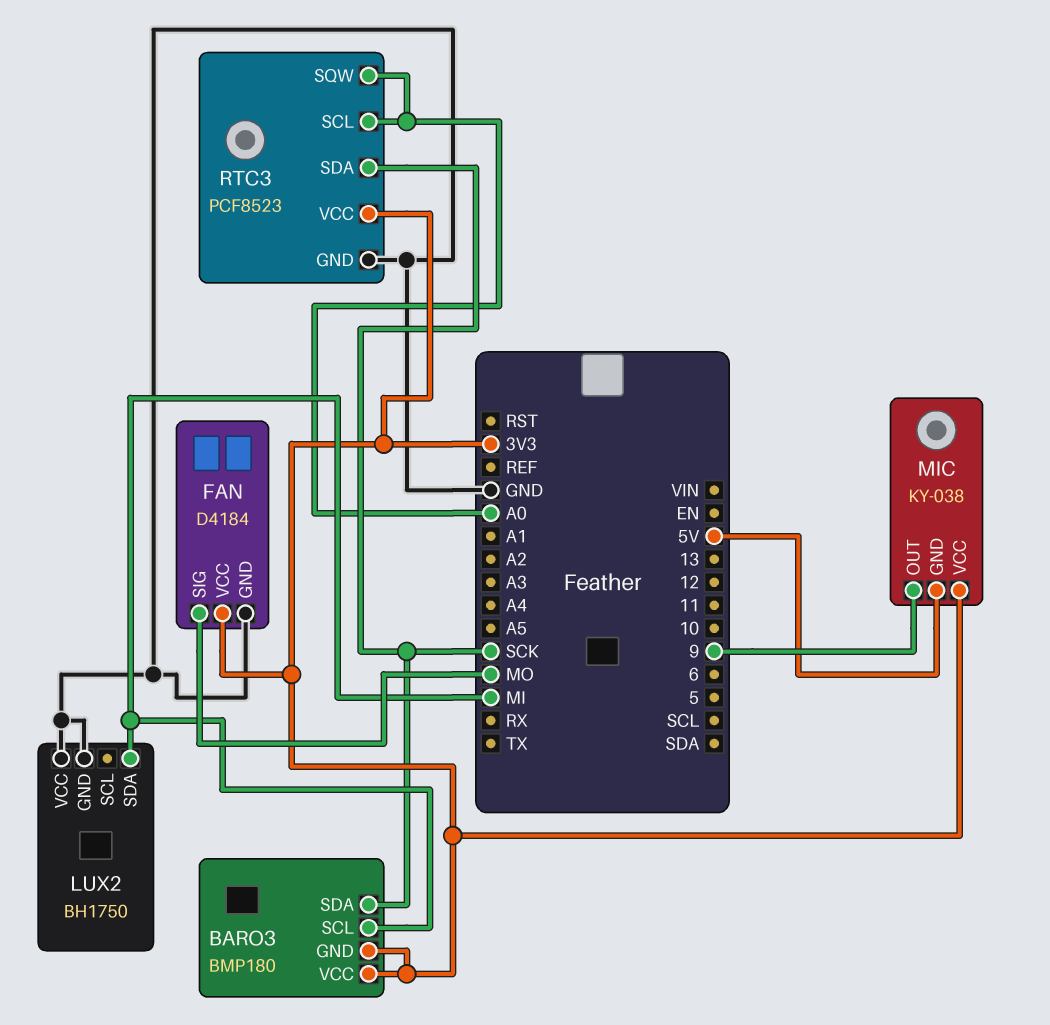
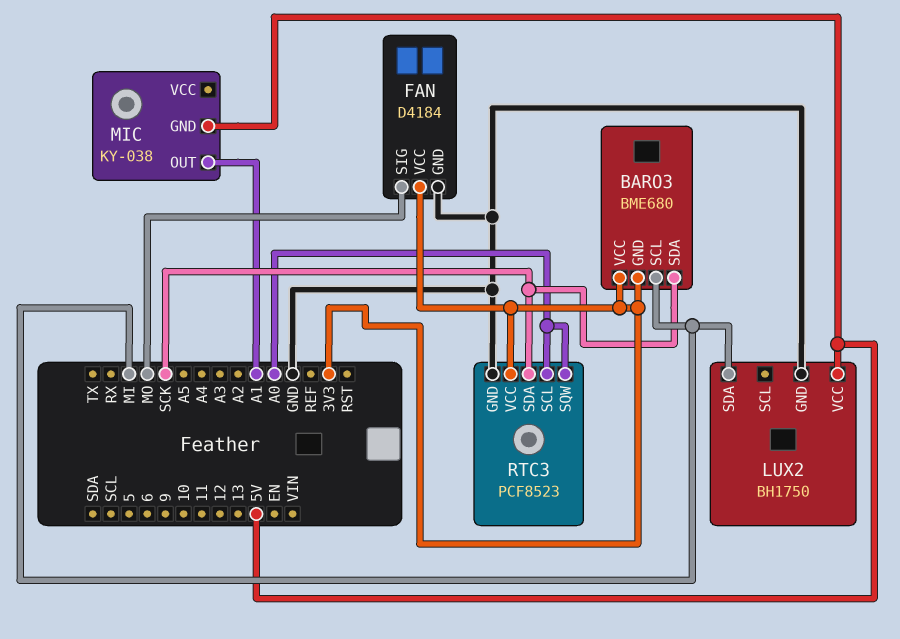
BARO3: BMP180 -> BME680
LUX2 pin VCC: GND -> 5V
MIC pin OUT: 9 -> A1
MIC pin VCC: 3V3 -> none

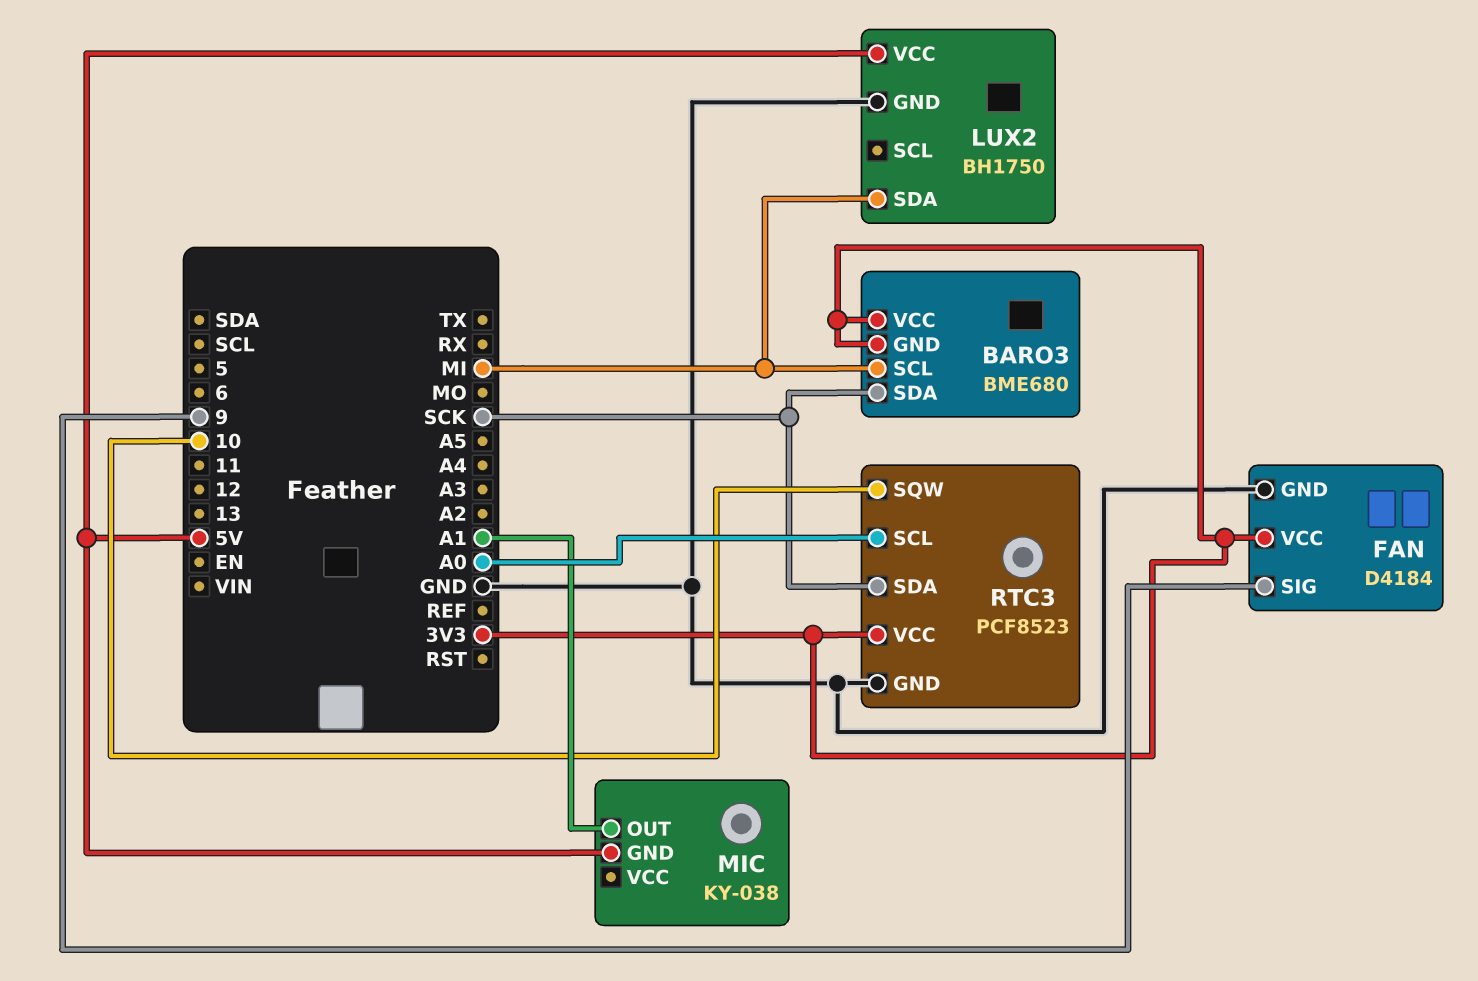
FAN pin SIG: MO -> 9
RTC3 pin SQW: A0 -> 10

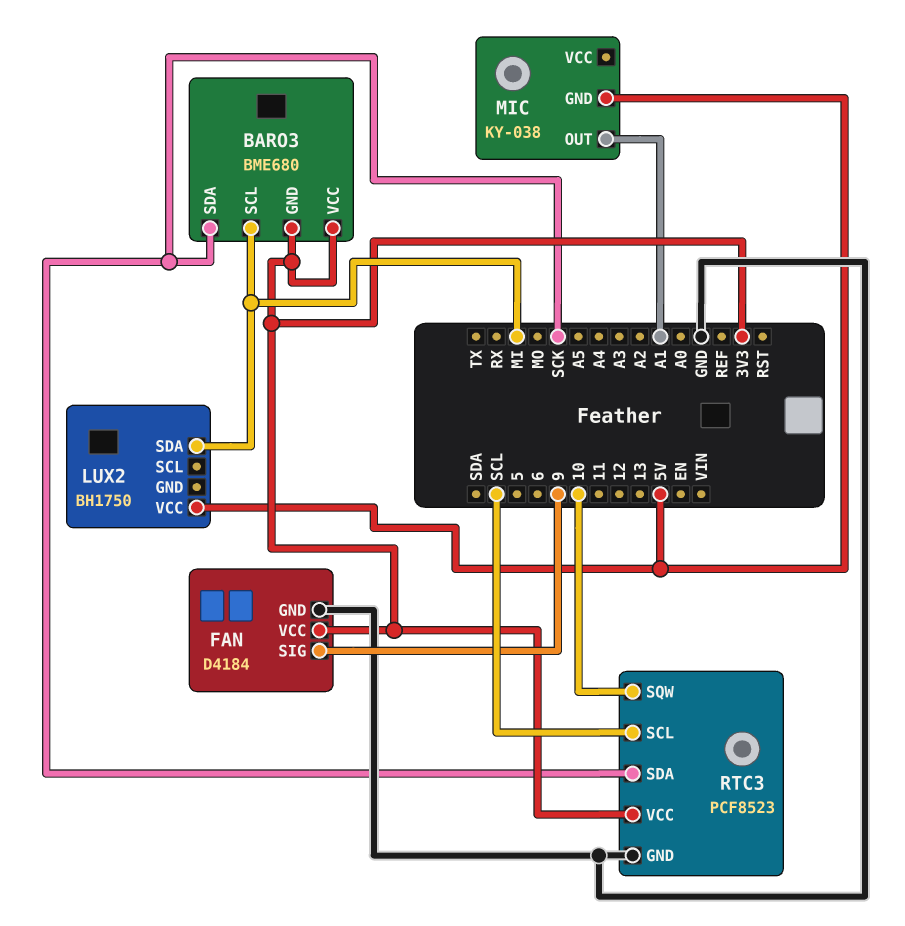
LUX2 pin GND: GND -> none
RTC3 pin SCL: A0 -> SCL

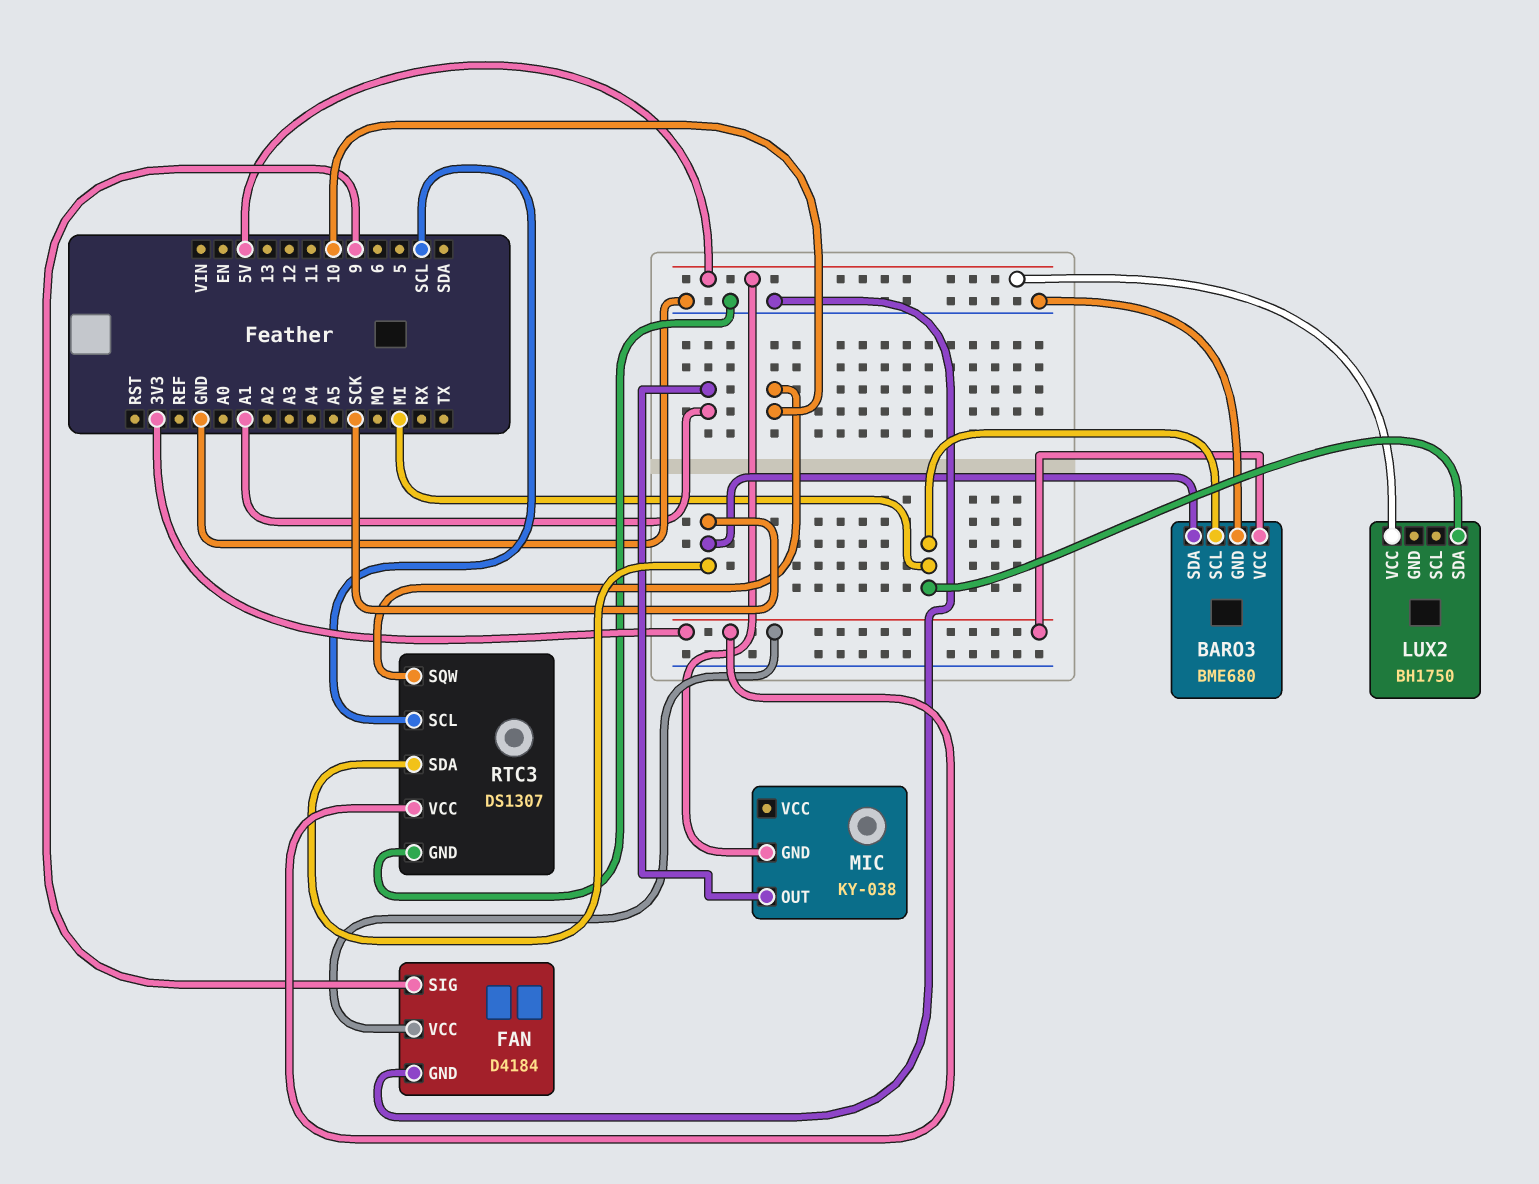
BARO3 pin GND: 3V3 -> GND
RTC3: PCF8523 -> DS1307

